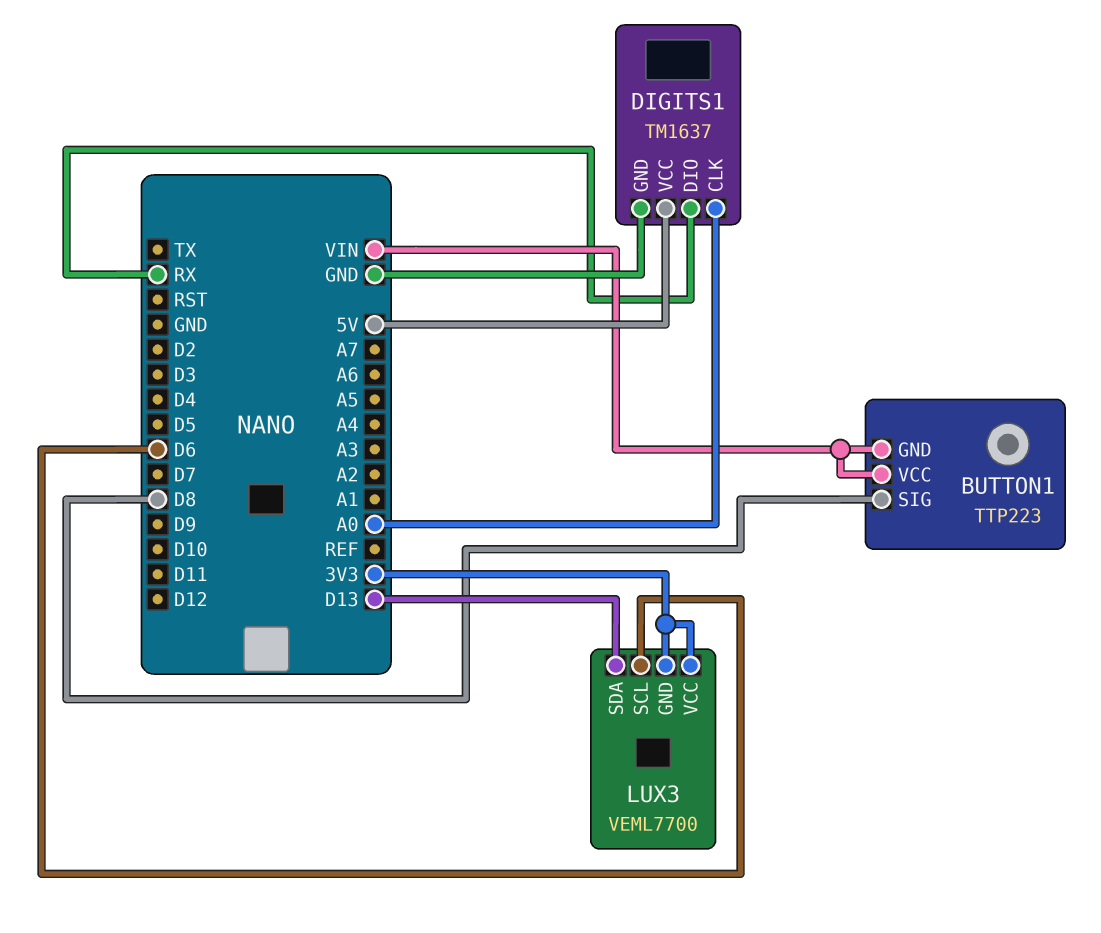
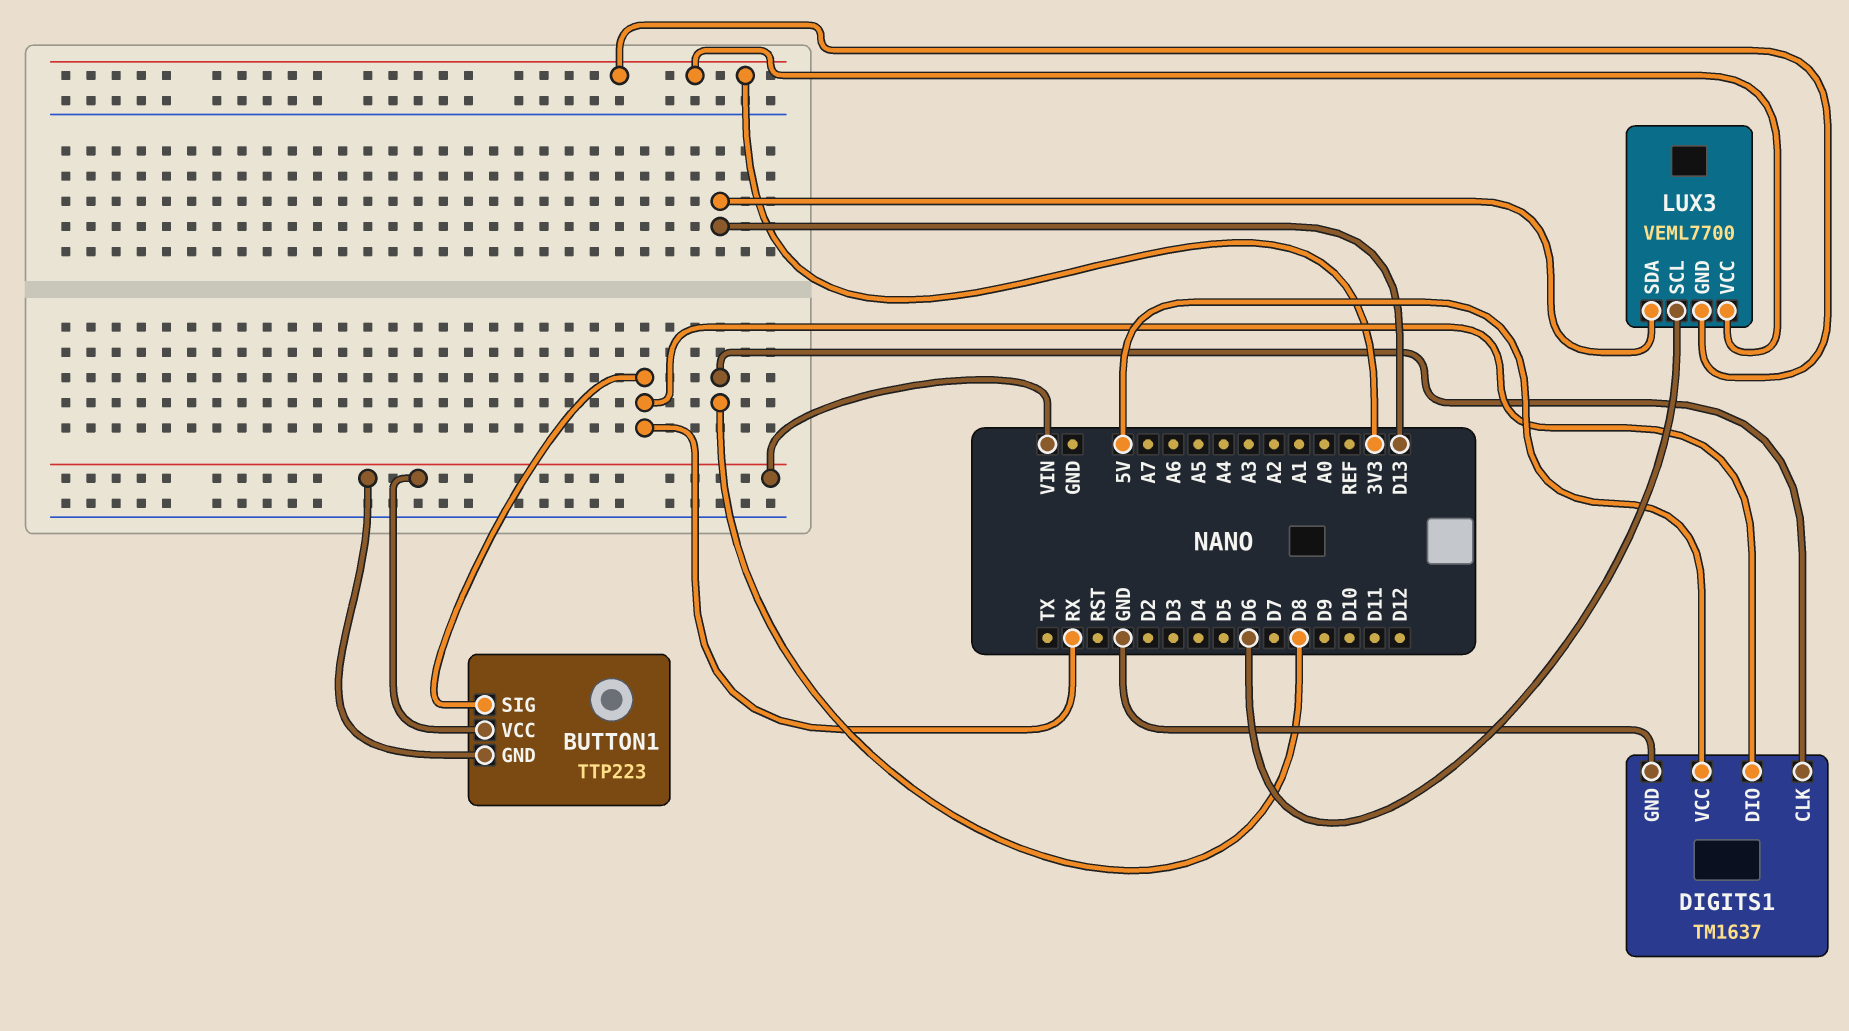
BUTTON1 pin SIG: D8 -> RX
DIGITS1 pin CLK: A0 -> D8

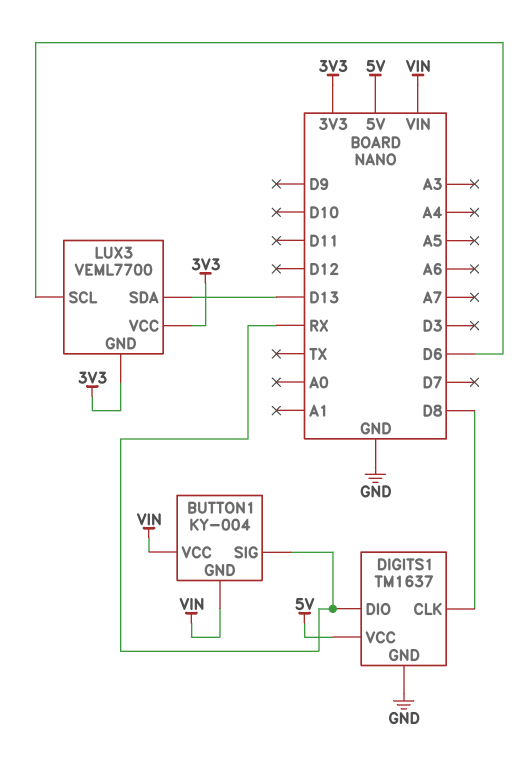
BUTTON1: TTP223 -> KY-004

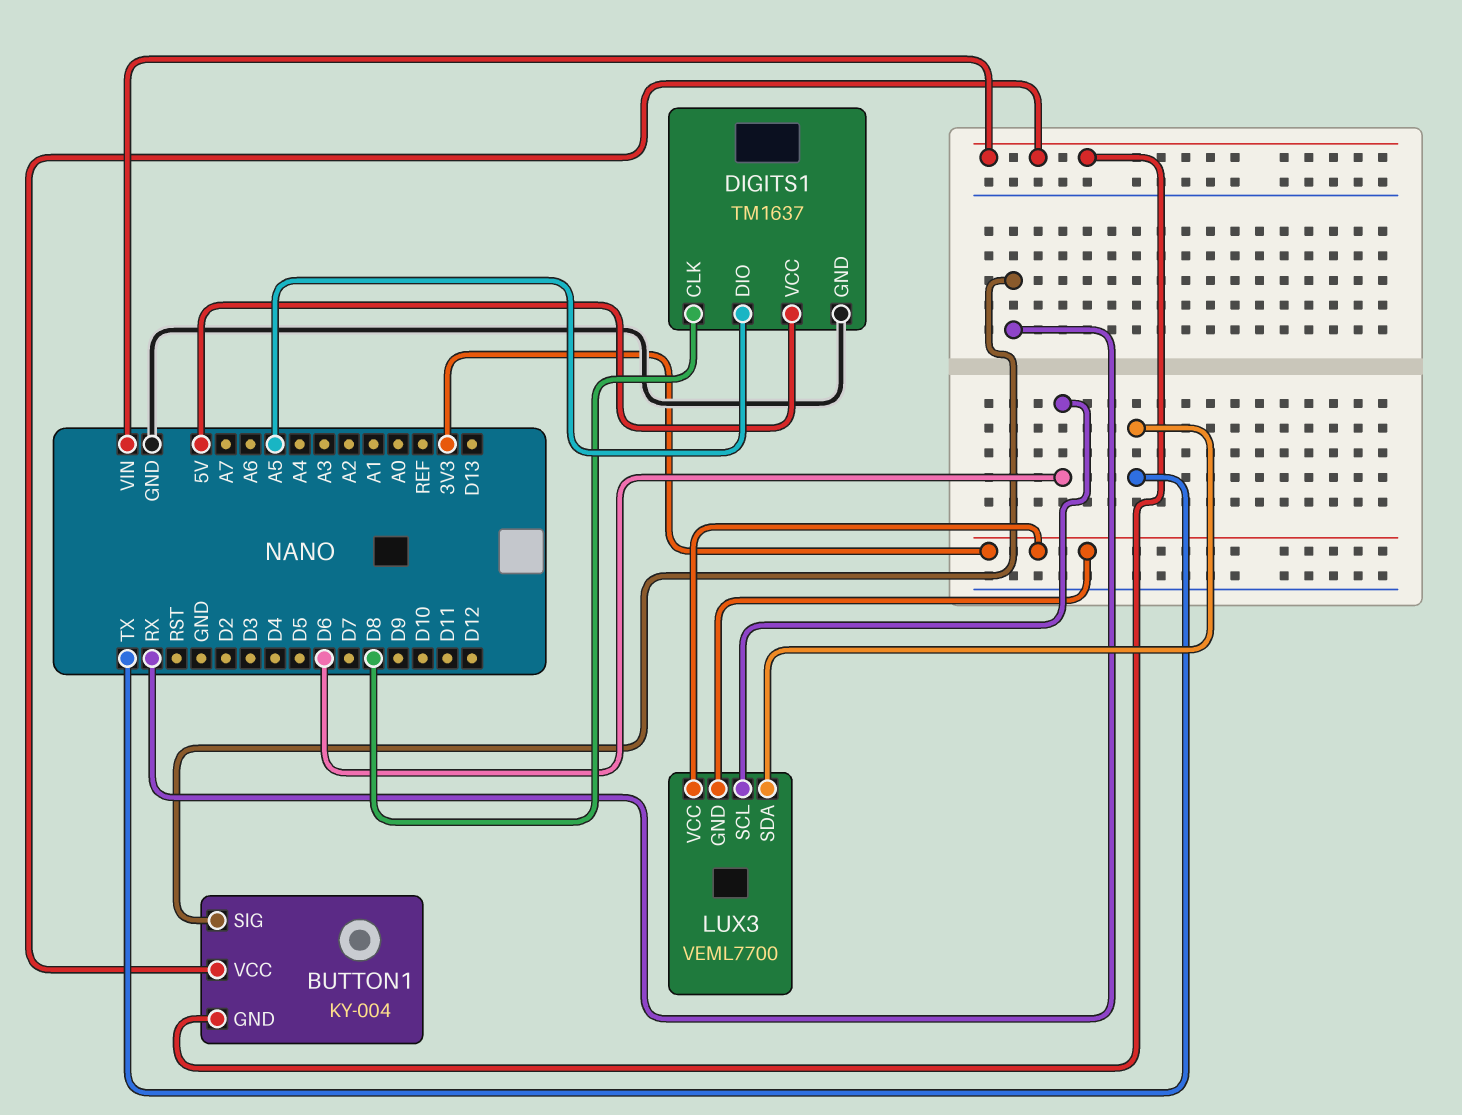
DIGITS1 pin DIO: RX -> A5
LUX3 pin SDA: D13 -> TX

